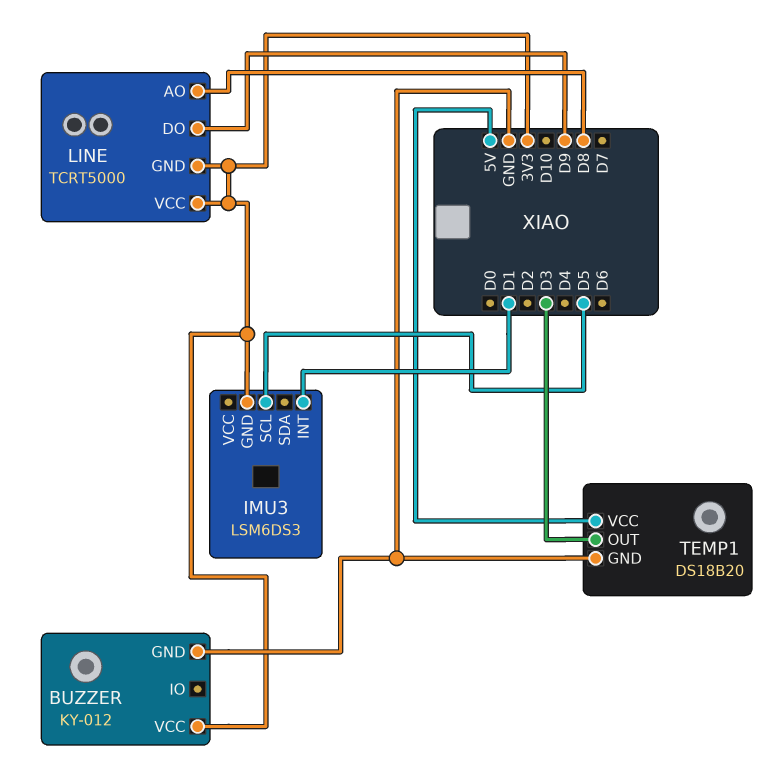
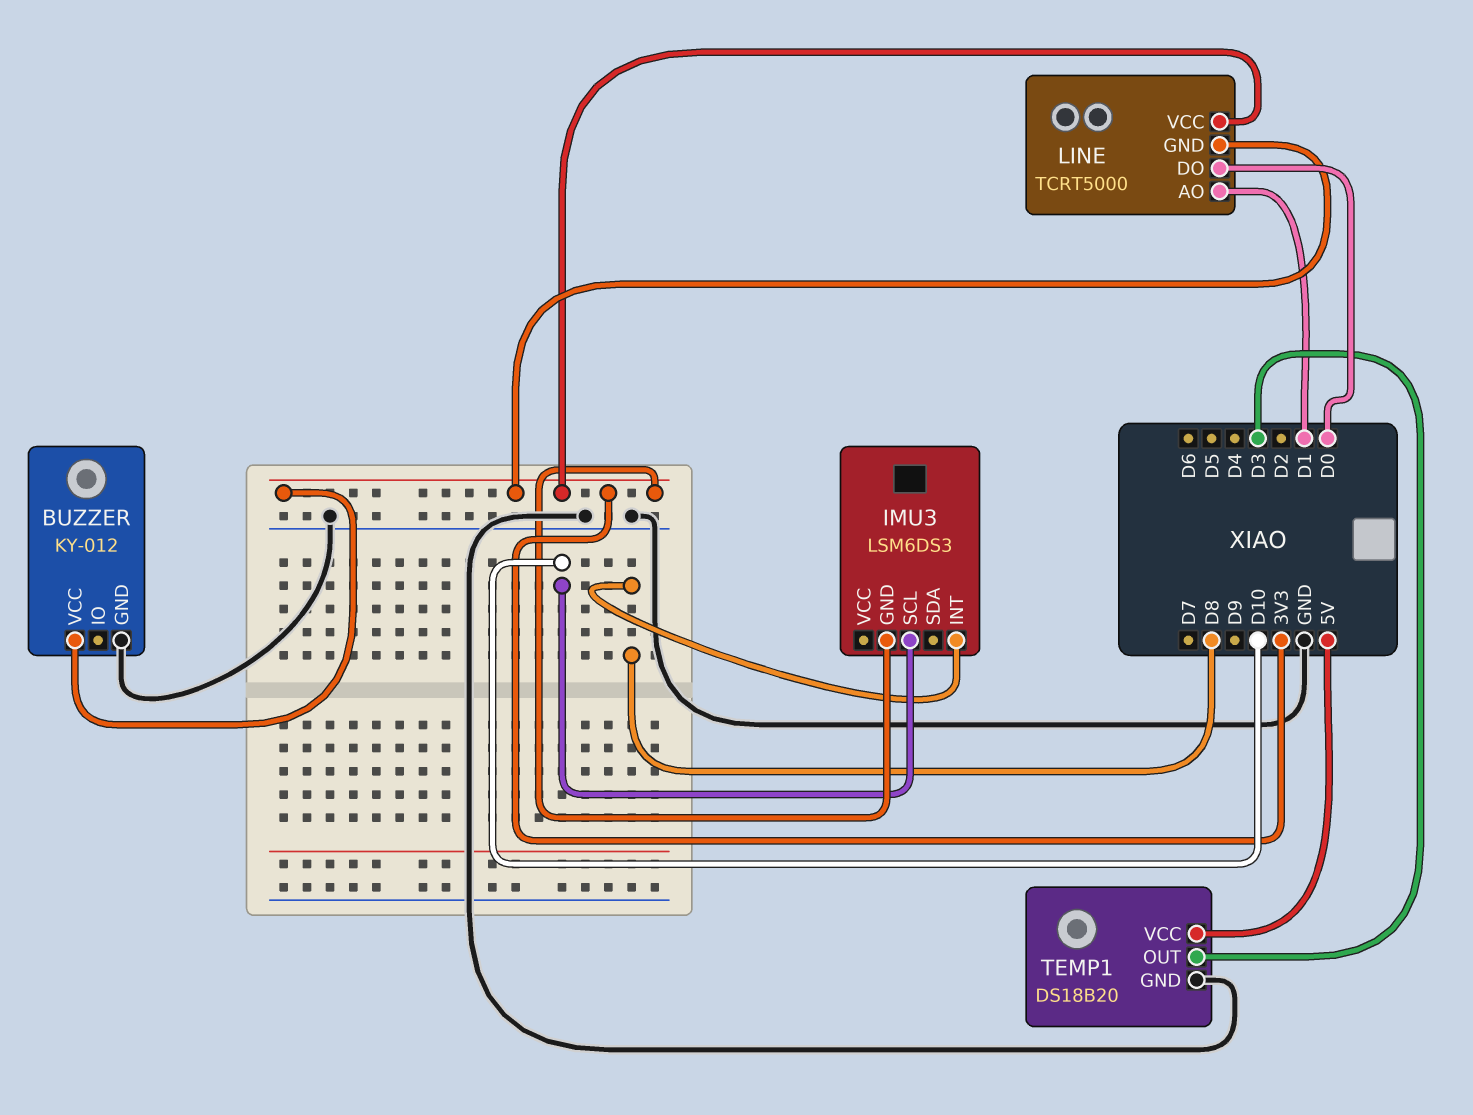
IMU3 pin INT: D1 -> D8
IMU3 pin SCL: D5 -> D10
LINE pin AO: D8 -> D1
LINE pin DO: D9 -> D0

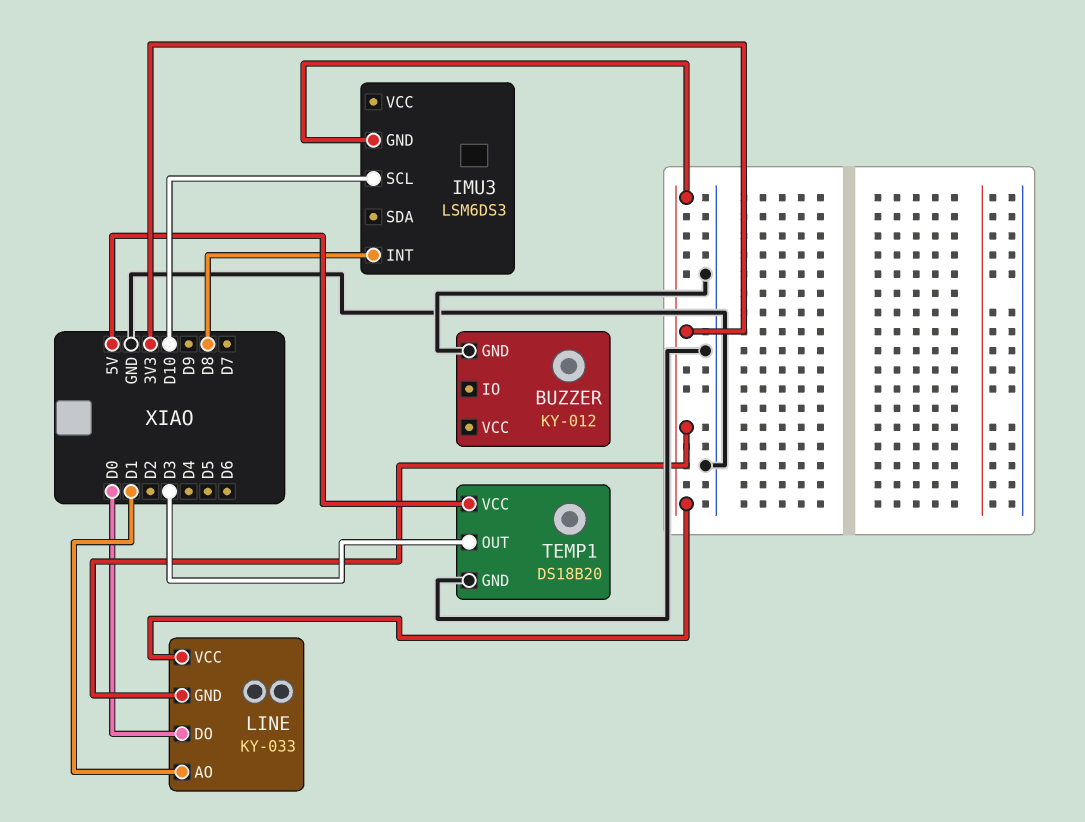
BUZZER pin VCC: 3V3 -> none
LINE: TCRT5000 -> KY-033

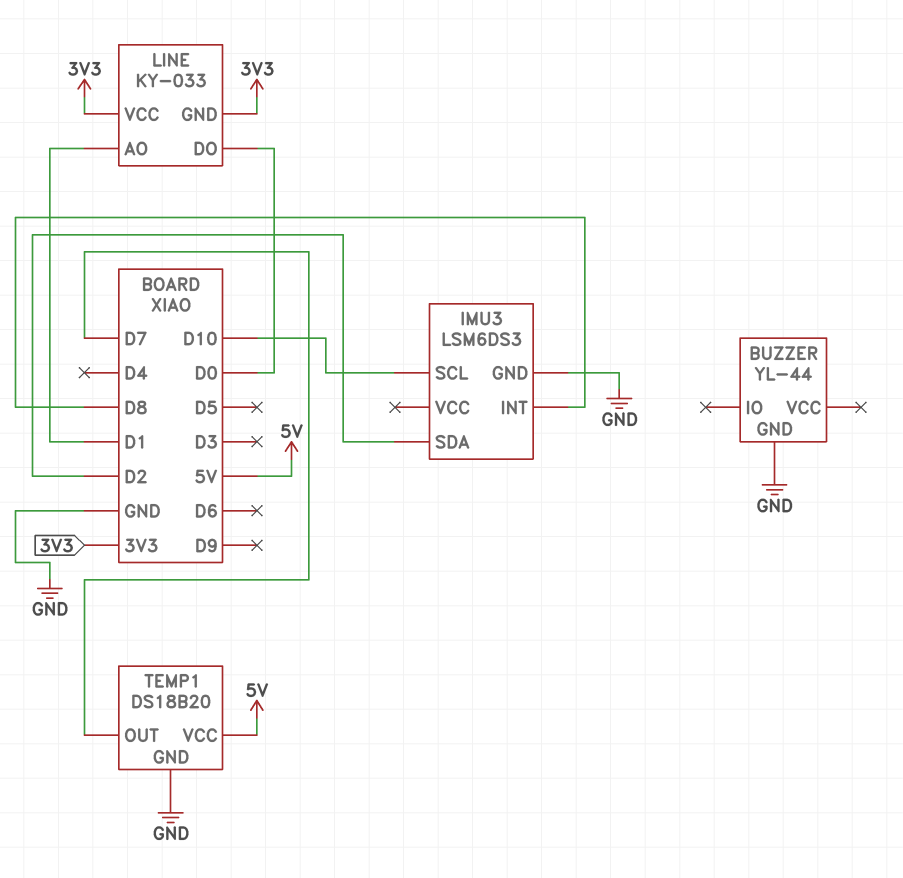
BUZZER: KY-012 -> YL-44
IMU3 pin GND: 3V3 -> GND
IMU3 pin SDA: none -> D2
TEMP1 pin OUT: D3 -> D7

